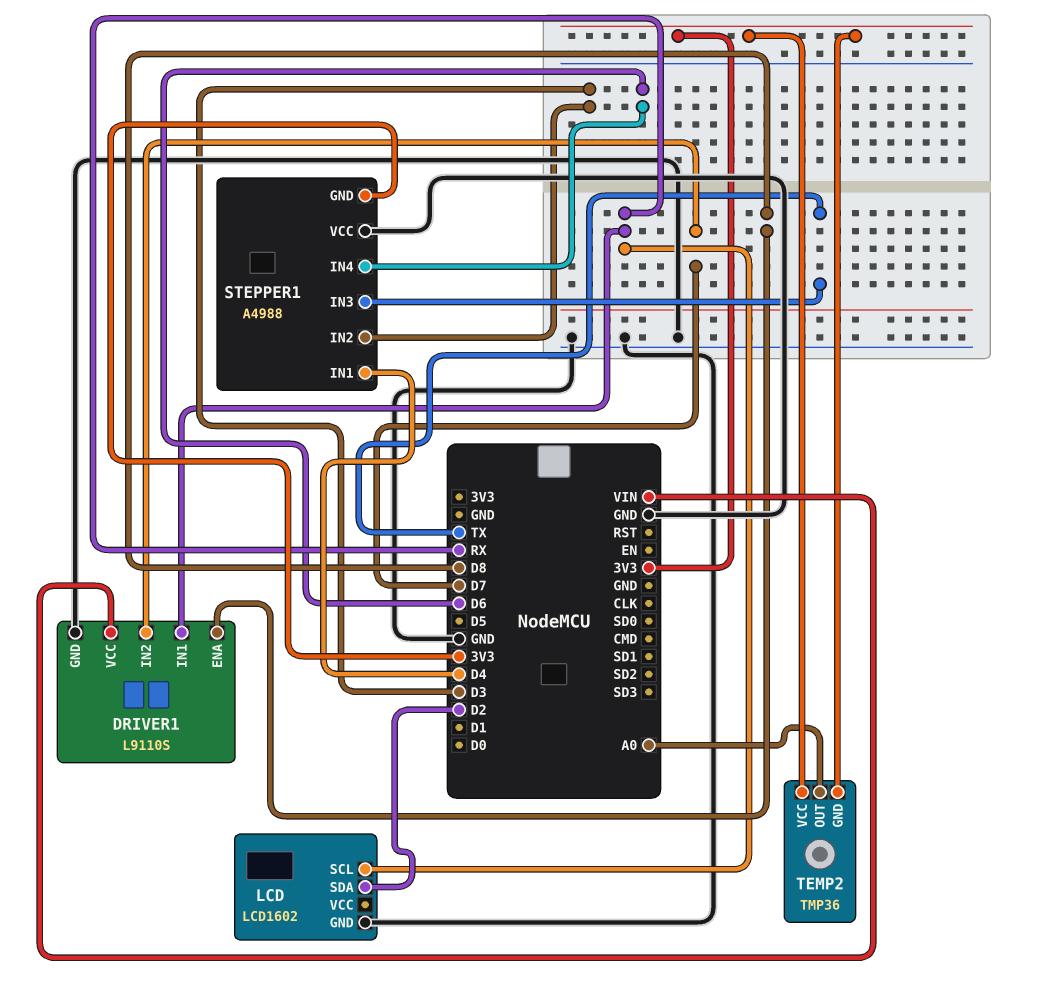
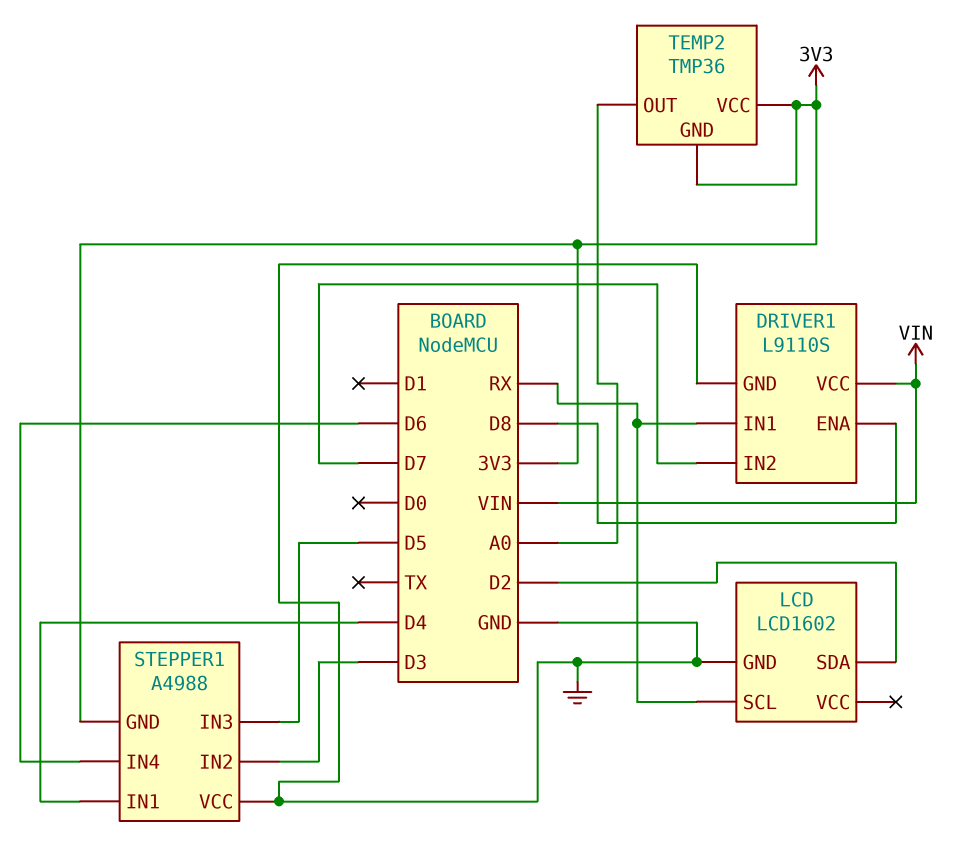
STEPPER1 pin IN3: TX -> D5

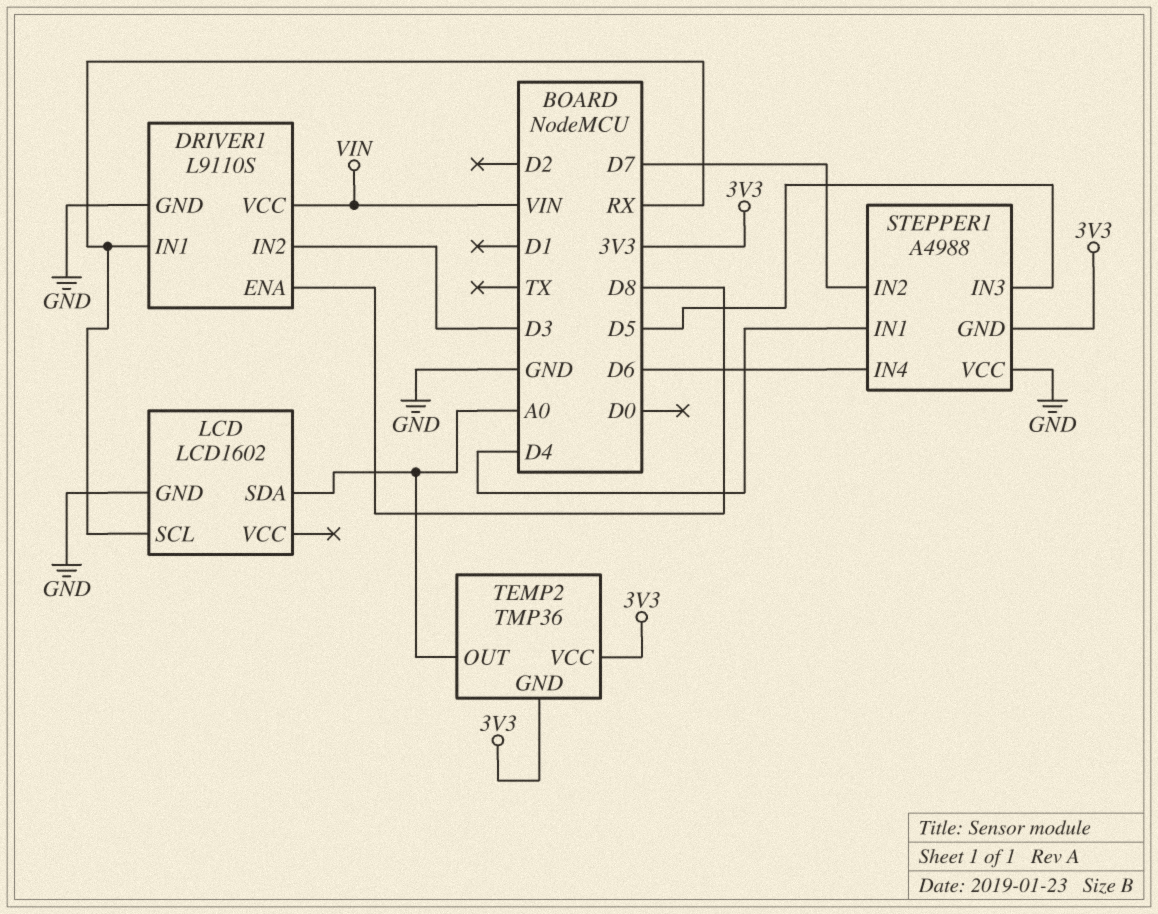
DRIVER1 pin IN2: D7 -> D3
LCD pin SDA: D2 -> A0
STEPPER1 pin IN2: D3 -> D7

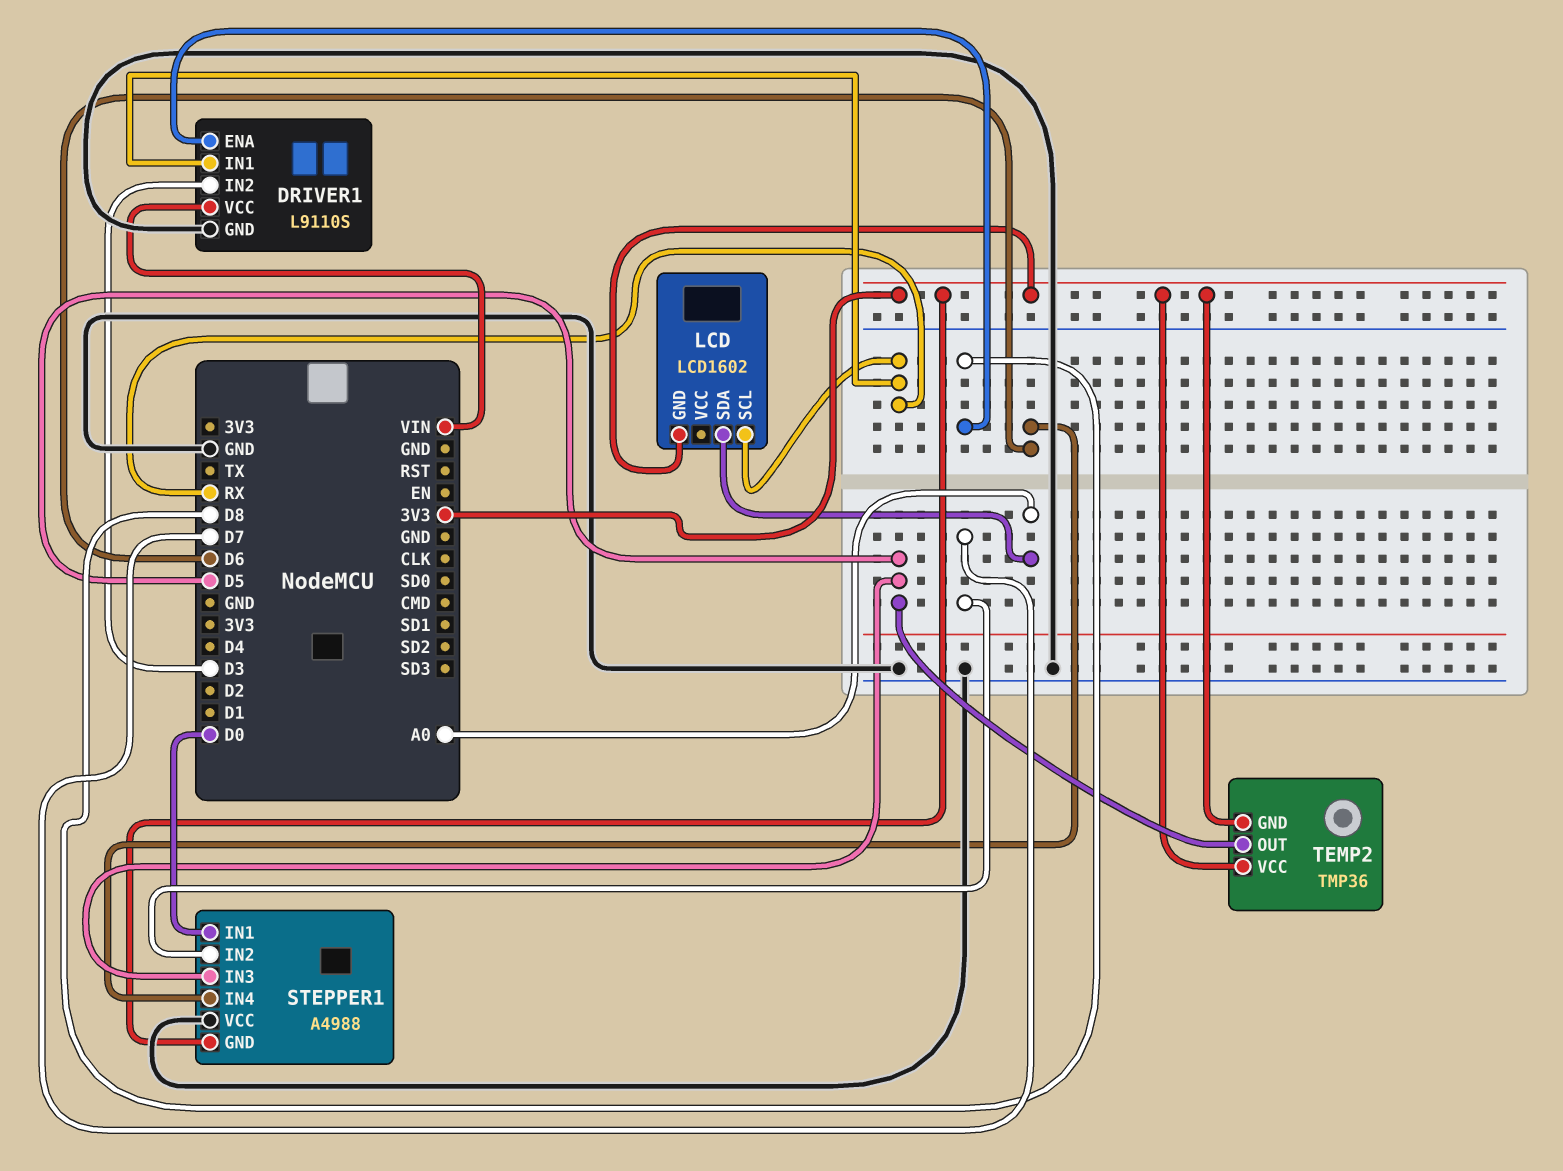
LCD pin GND: GND -> 3V3
STEPPER1 pin IN1: D4 -> D0
TEMP2 pin OUT: A0 -> D5

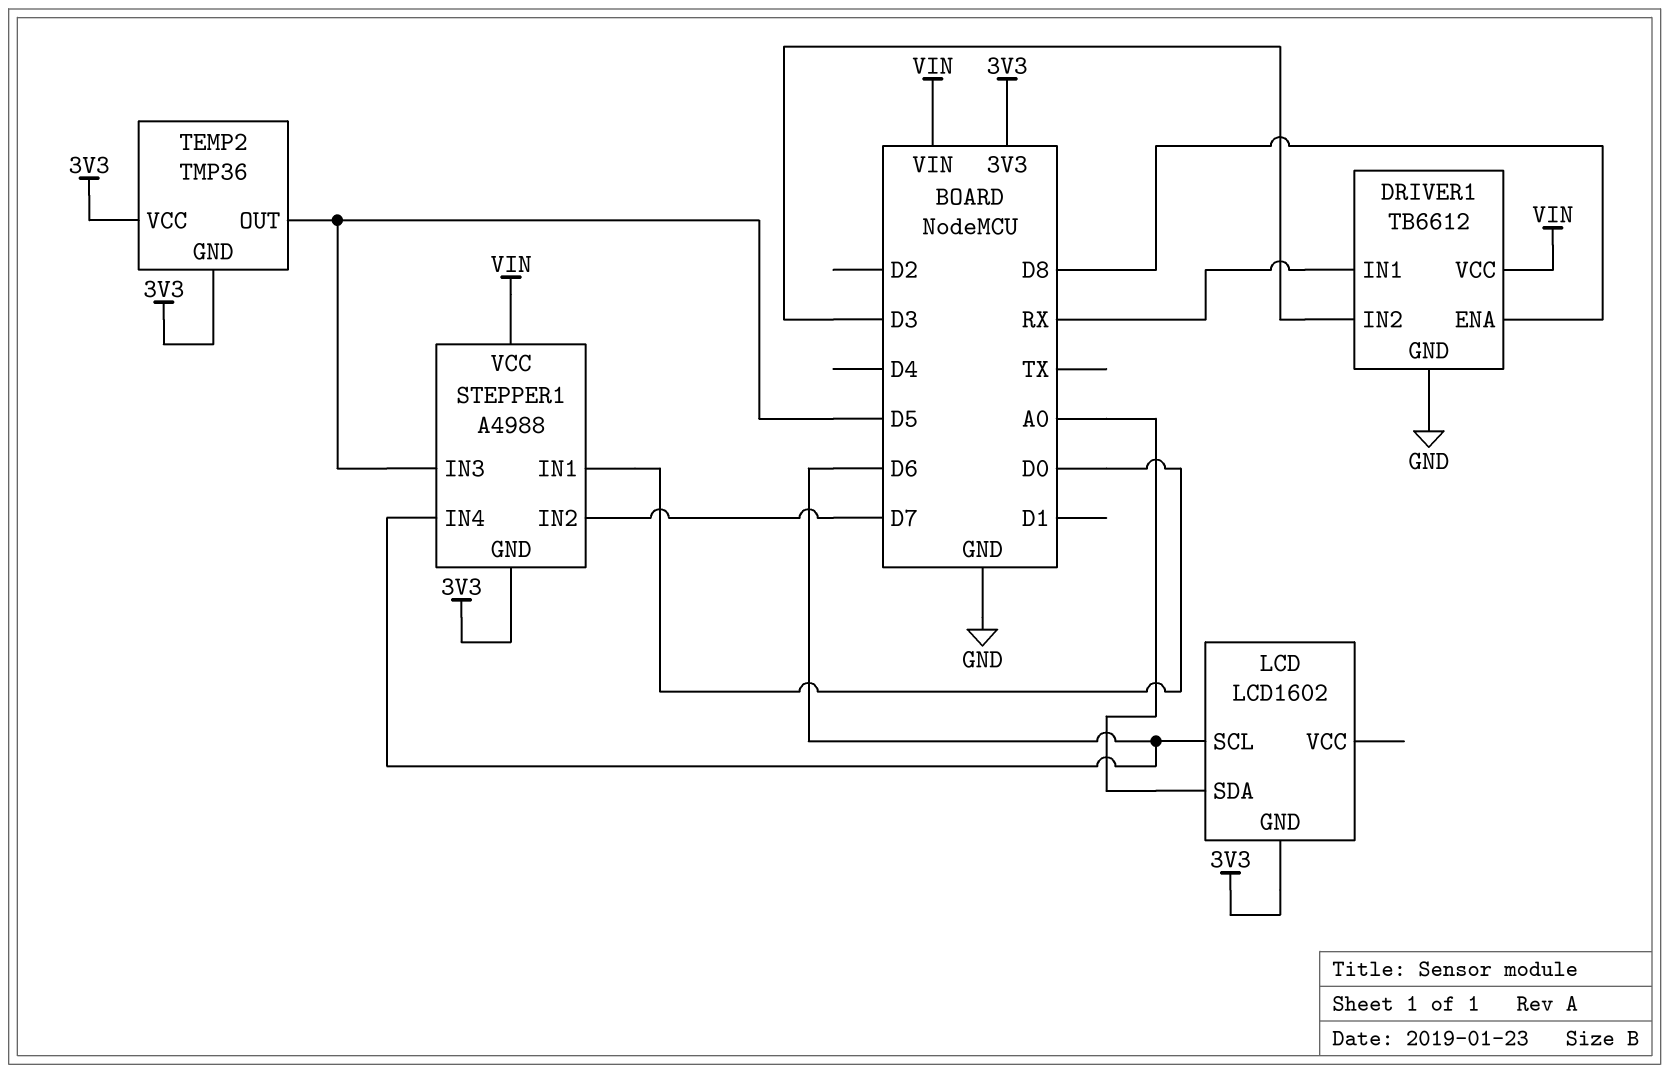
DRIVER1: L9110S -> TB6612
LCD pin SCL: RX -> D6
STEPPER1 pin VCC: GND -> VIN

